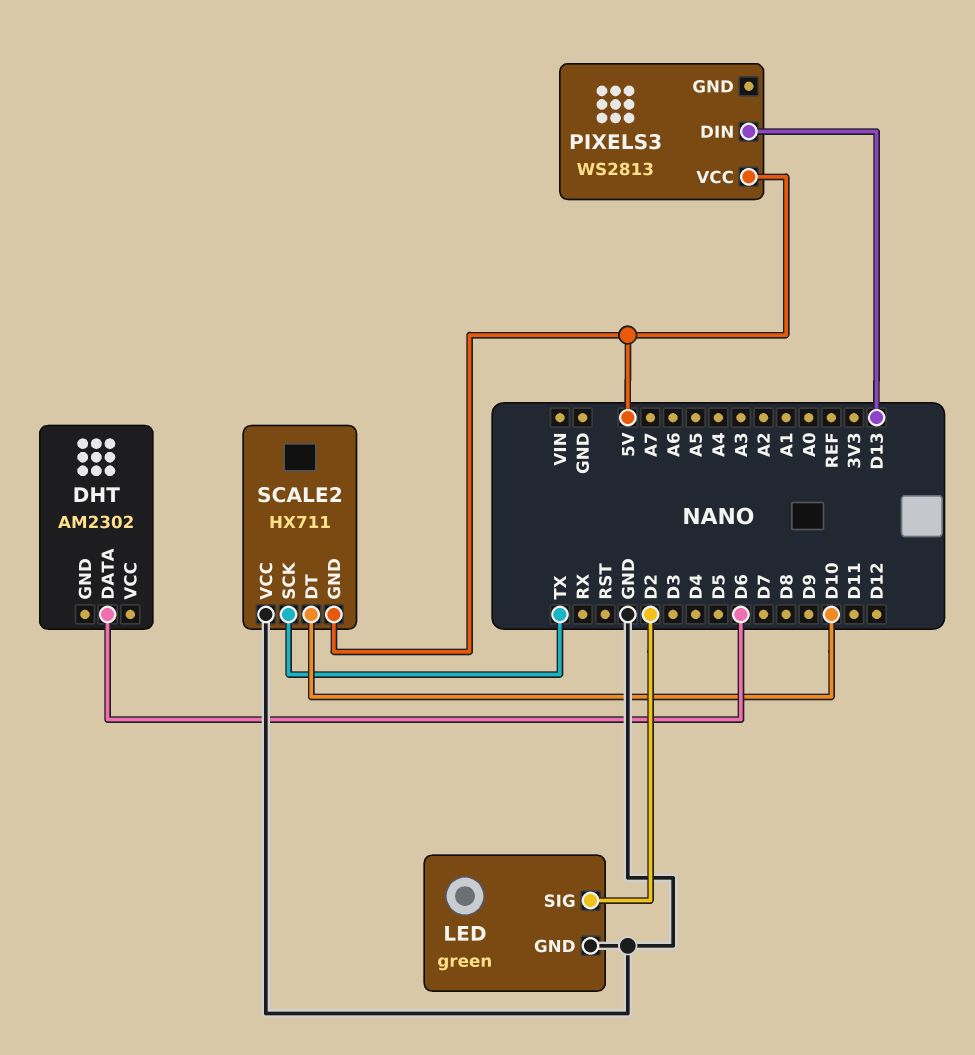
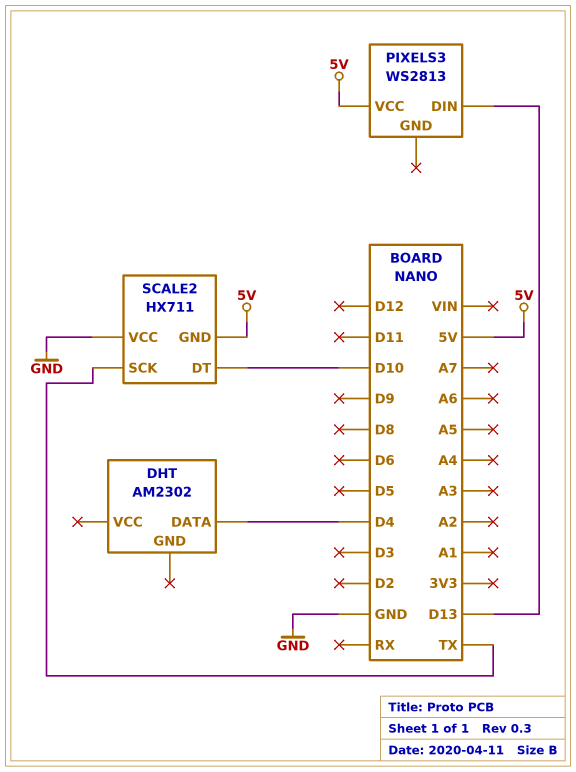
DHT pin DATA: D6 -> D4
LED: green -> none
LED pin GND: GND -> none
LED pin SIG: D2 -> none

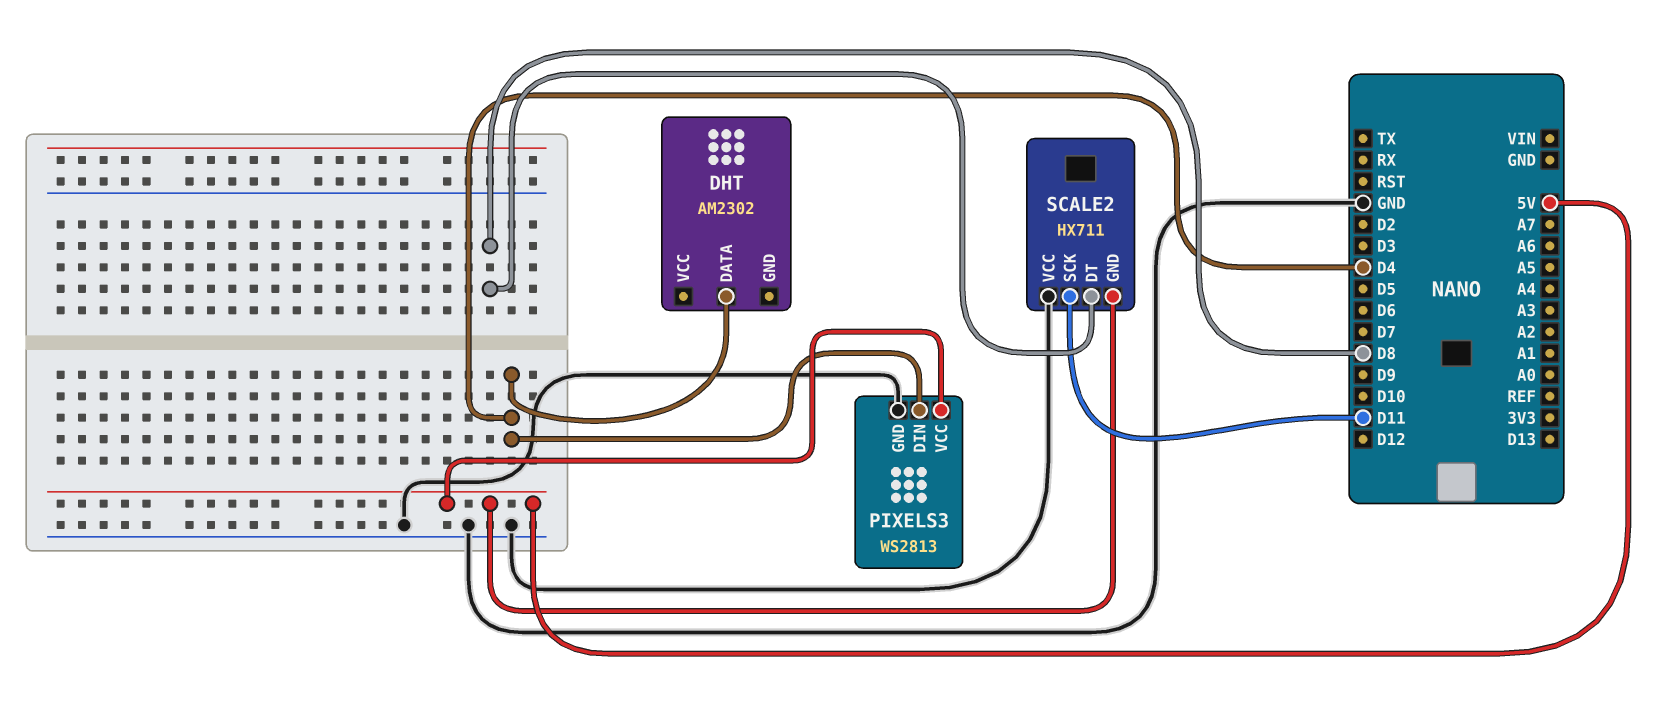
PIXELS3 pin DIN: D13 -> D4
PIXELS3 pin GND: none -> GND
SCALE2 pin DT: D10 -> D8
SCALE2 pin SCK: TX -> D11

